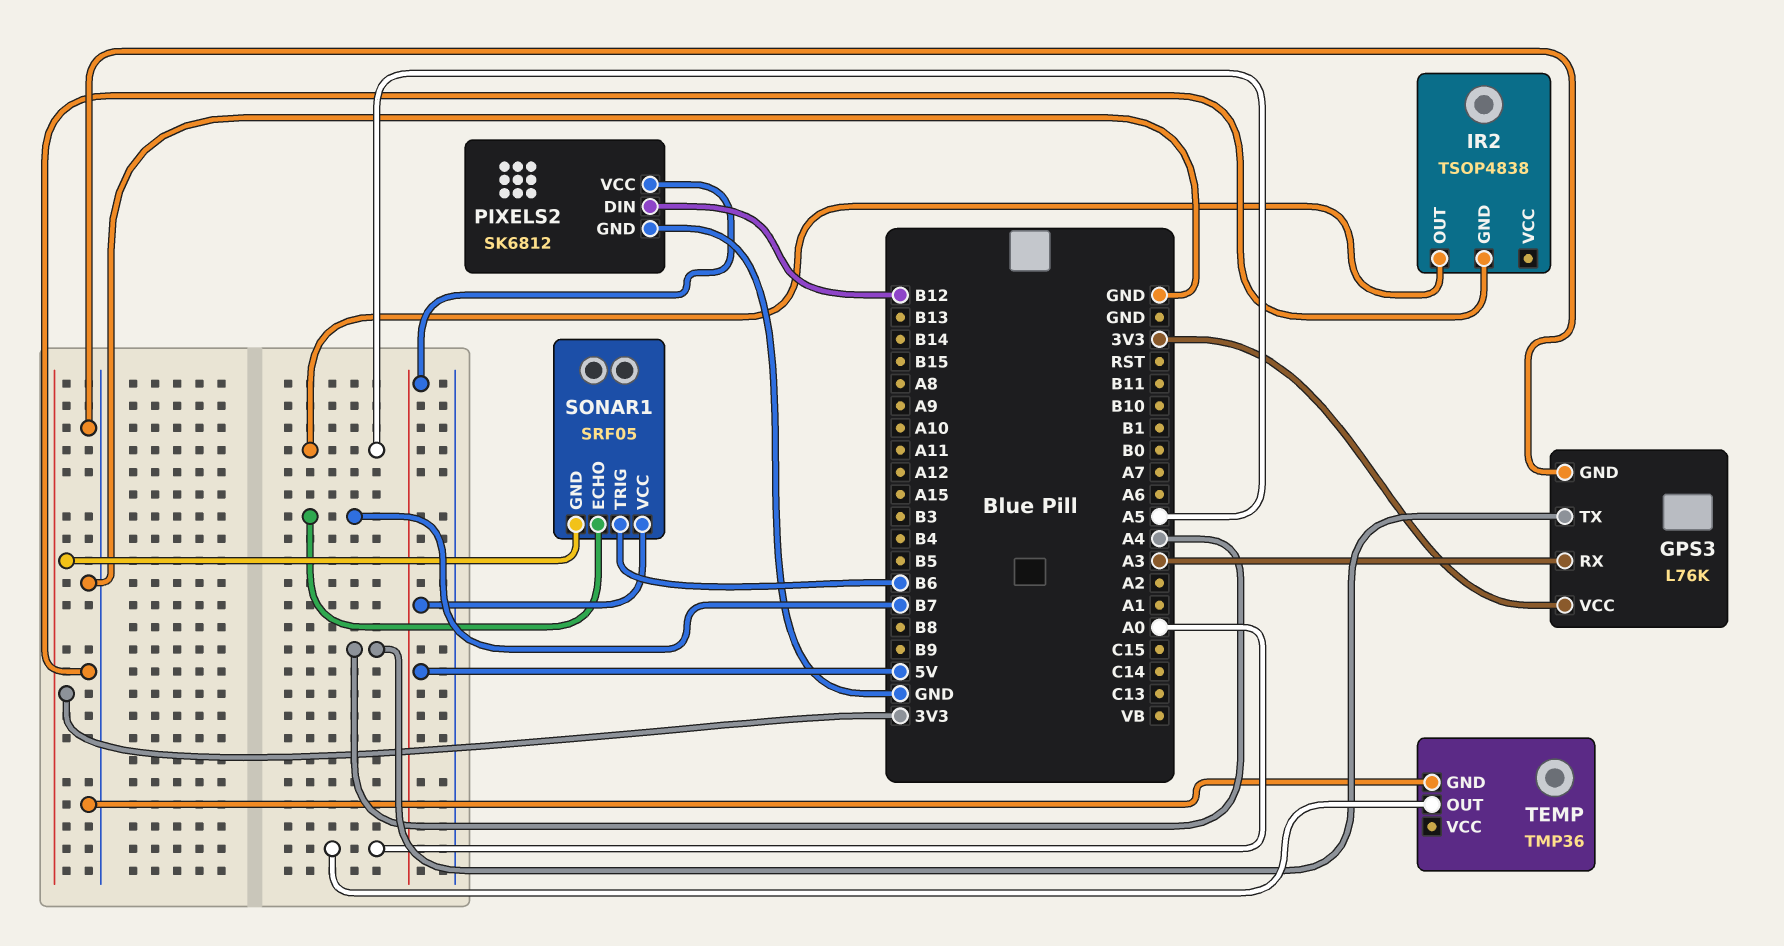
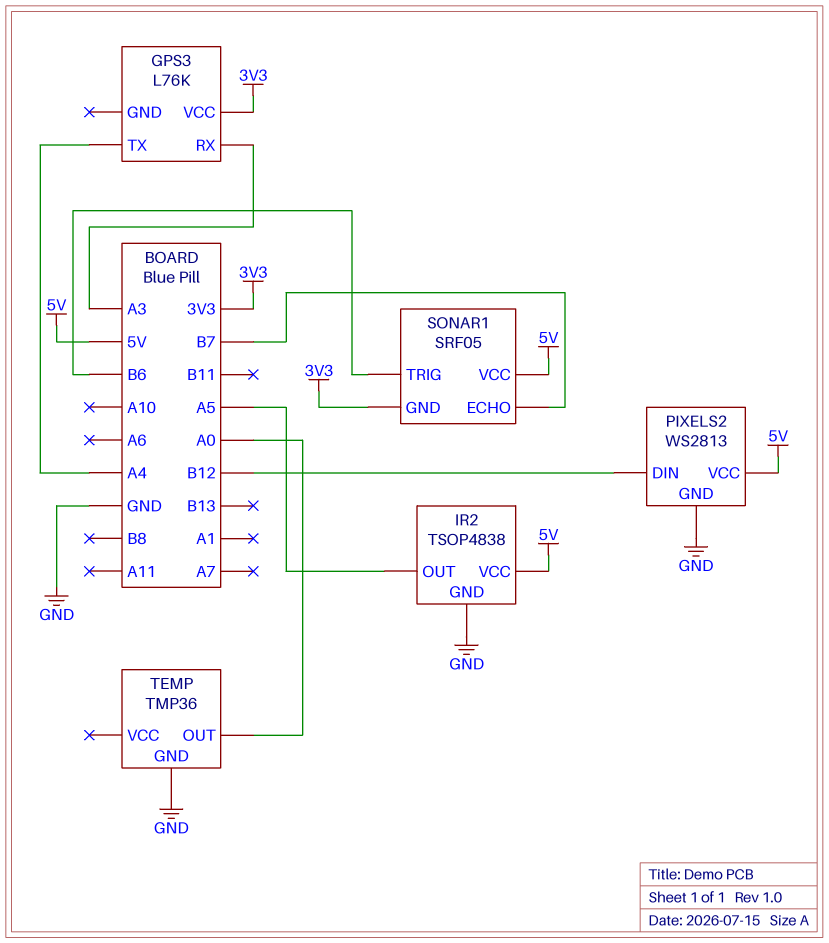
GPS3 pin GND: GND -> none
IR2 pin VCC: none -> 5V
PIXELS2: SK6812 -> WS2813

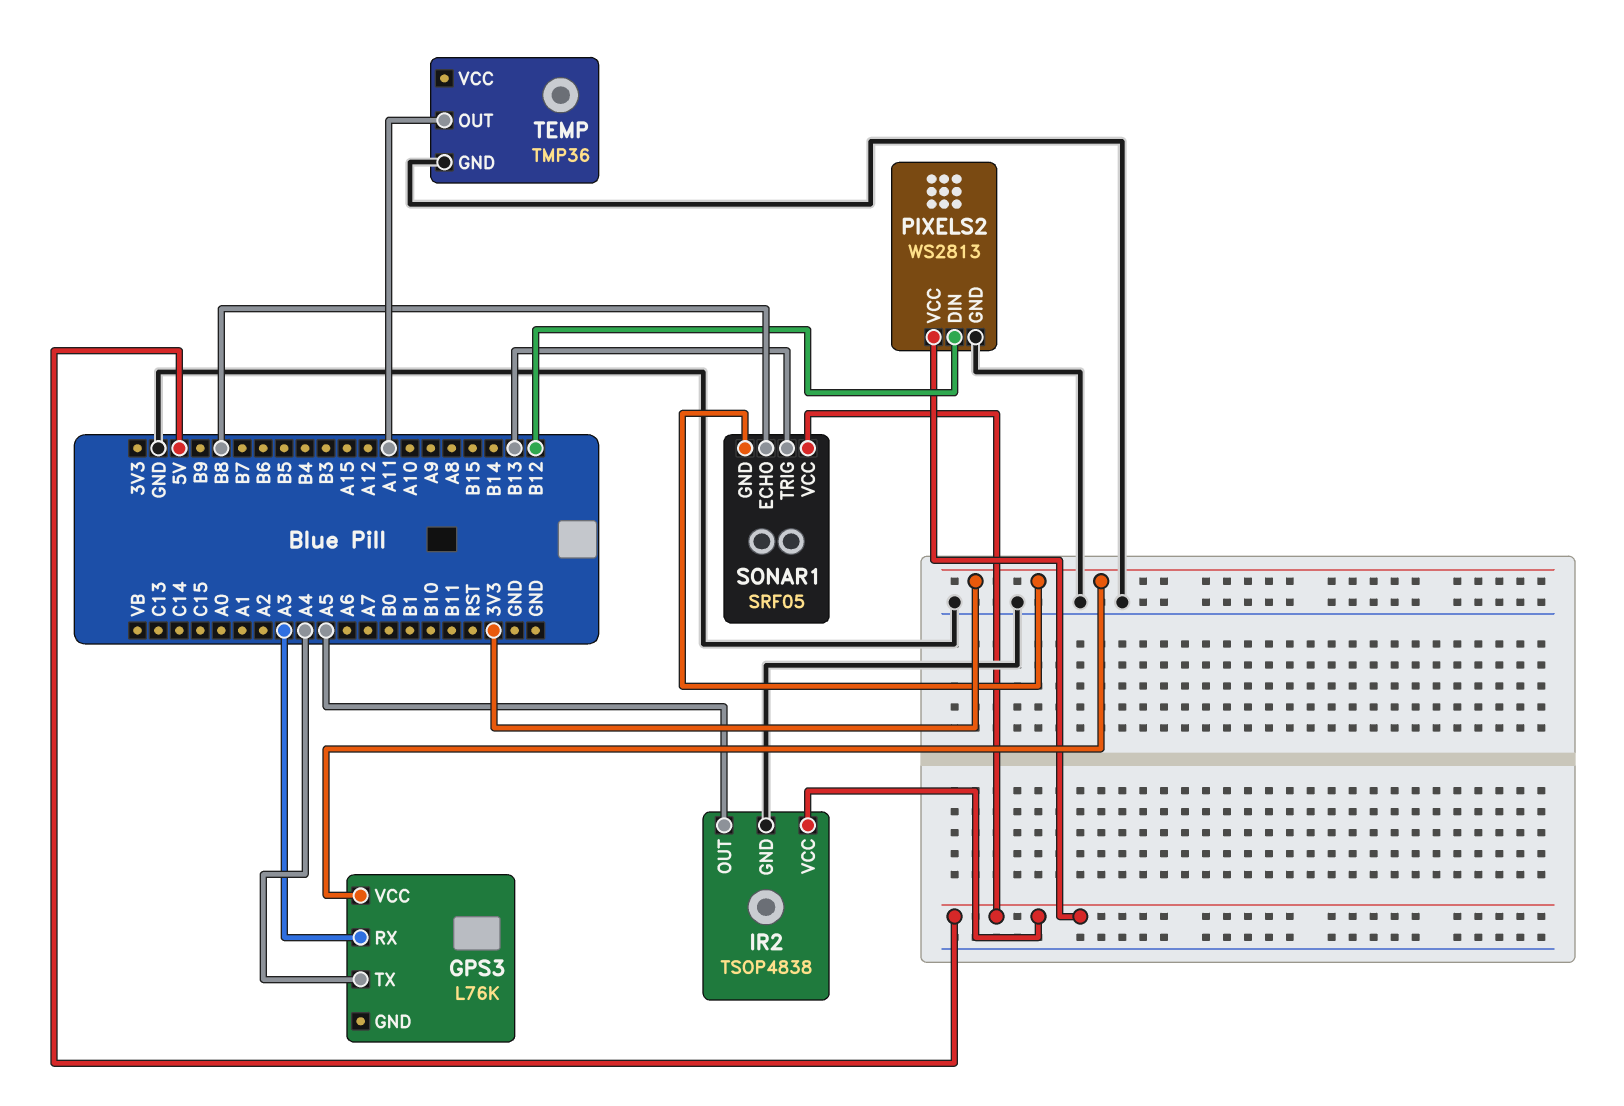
SONAR1 pin ECHO: B7 -> B8
SONAR1 pin TRIG: B6 -> B13
TEMP pin OUT: A0 -> A11

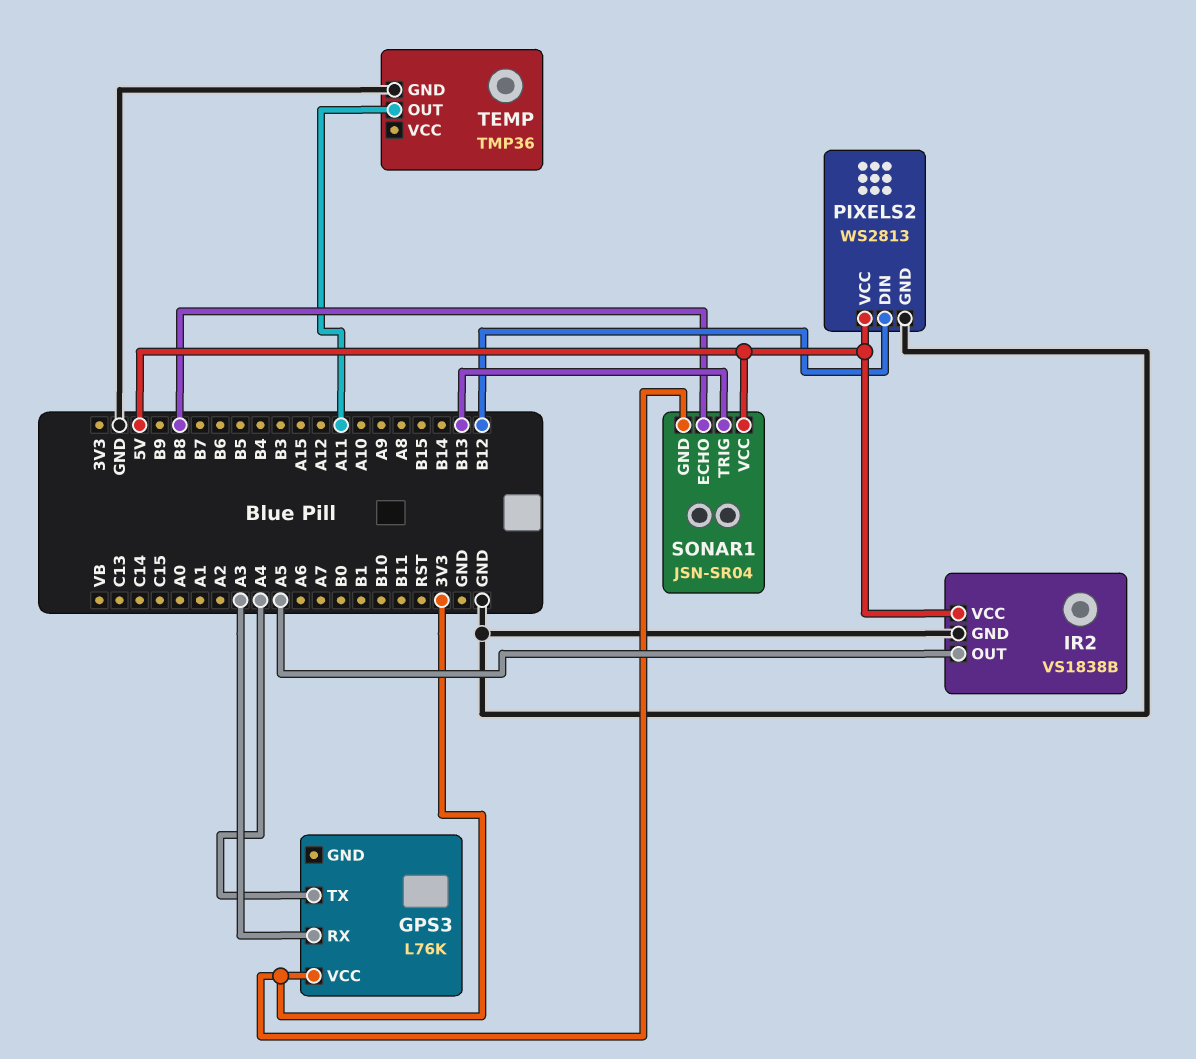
IR2: TSOP4838 -> VS1838B
SONAR1: SRF05 -> JSN-SR04

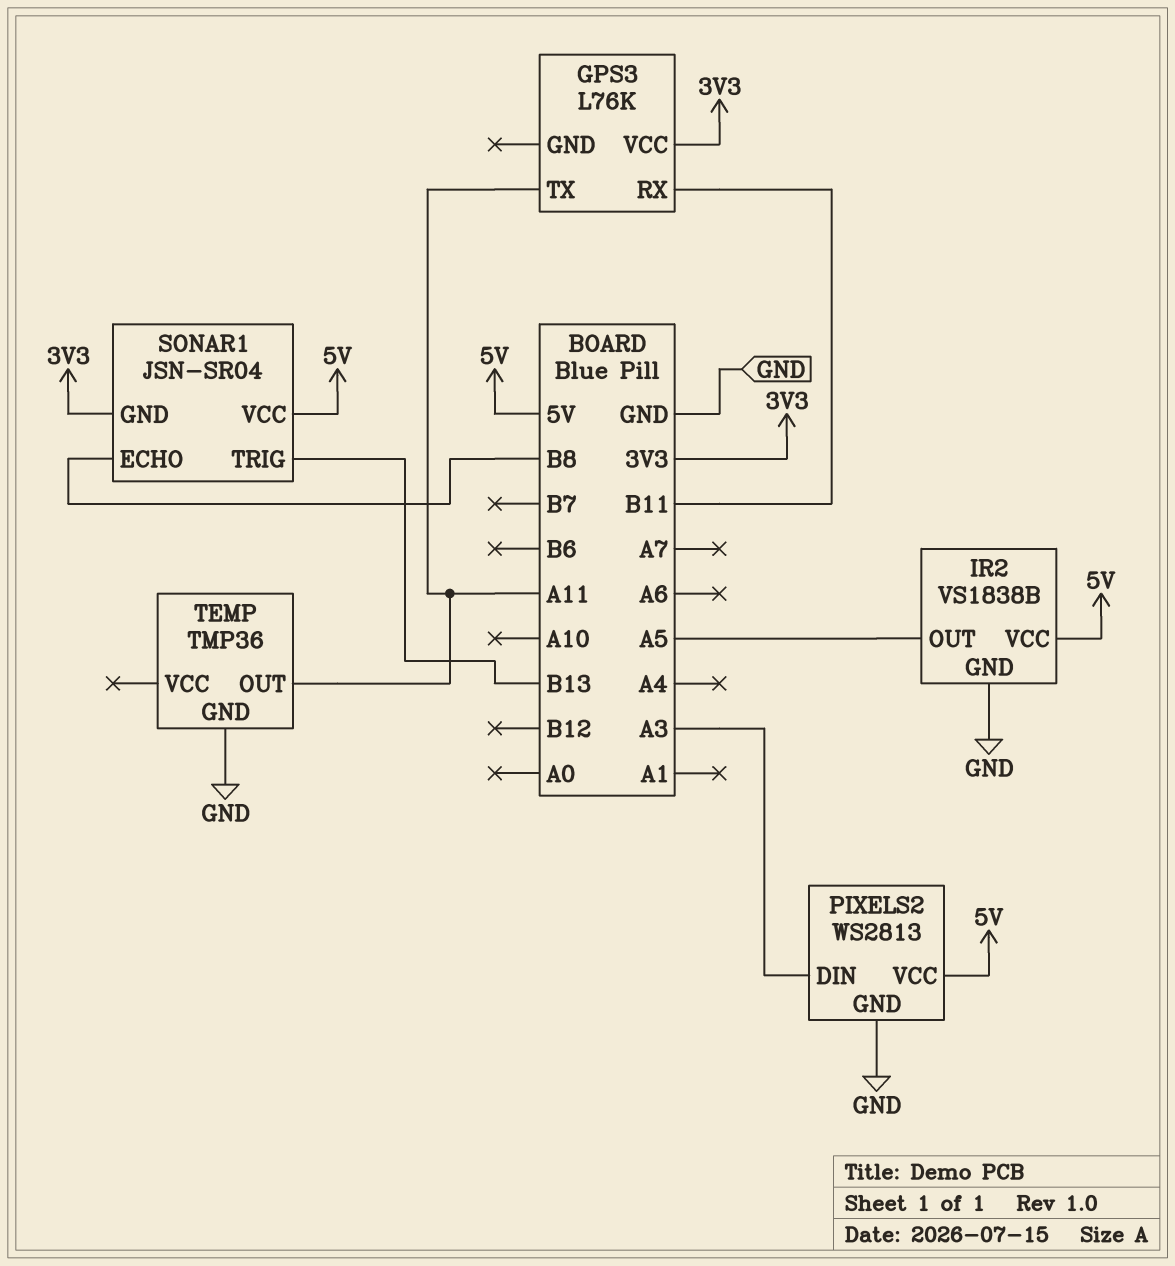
GPS3 pin RX: A3 -> B11
GPS3 pin TX: A4 -> A11
PIXELS2 pin DIN: B12 -> A3

